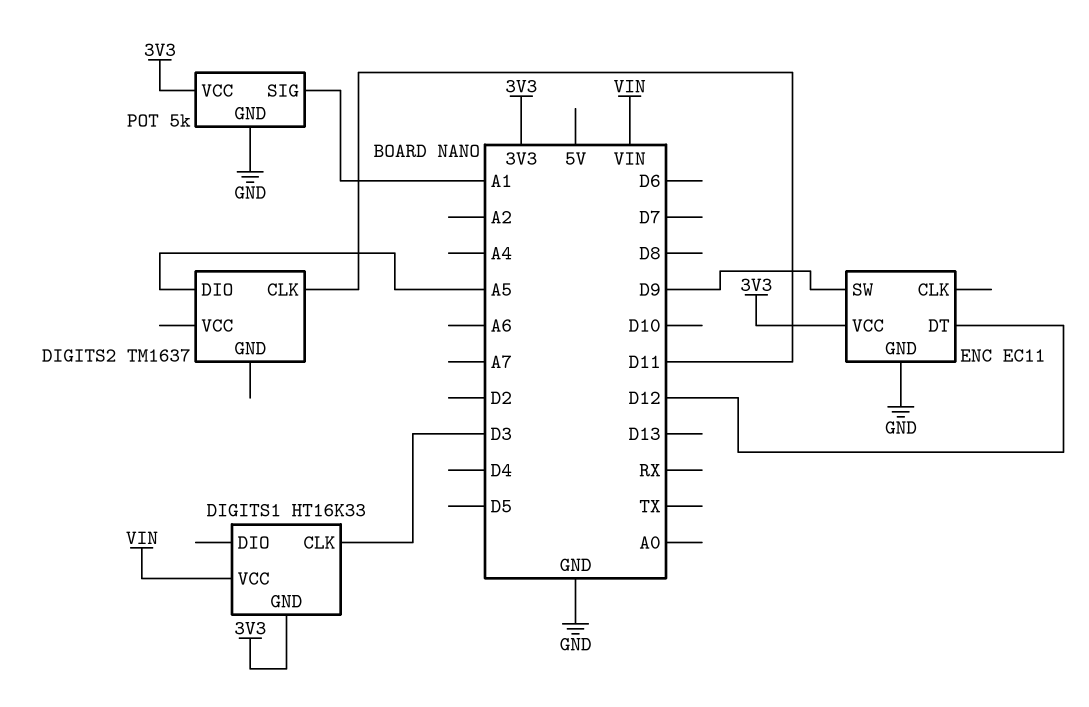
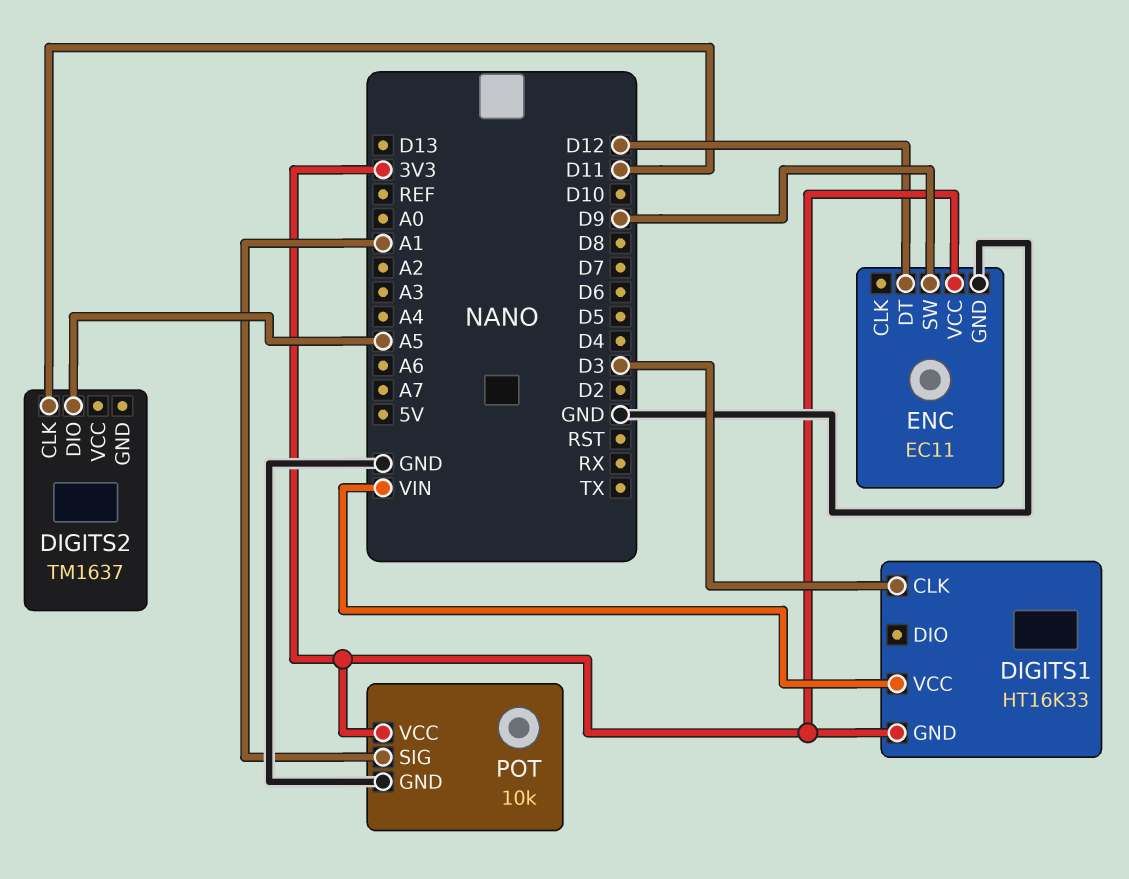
POT: 5k -> 10k

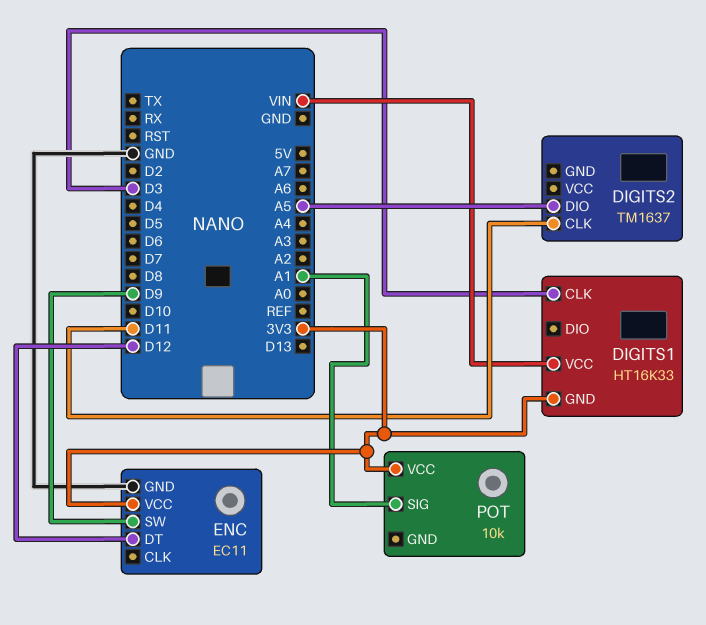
POT pin GND: GND -> none

